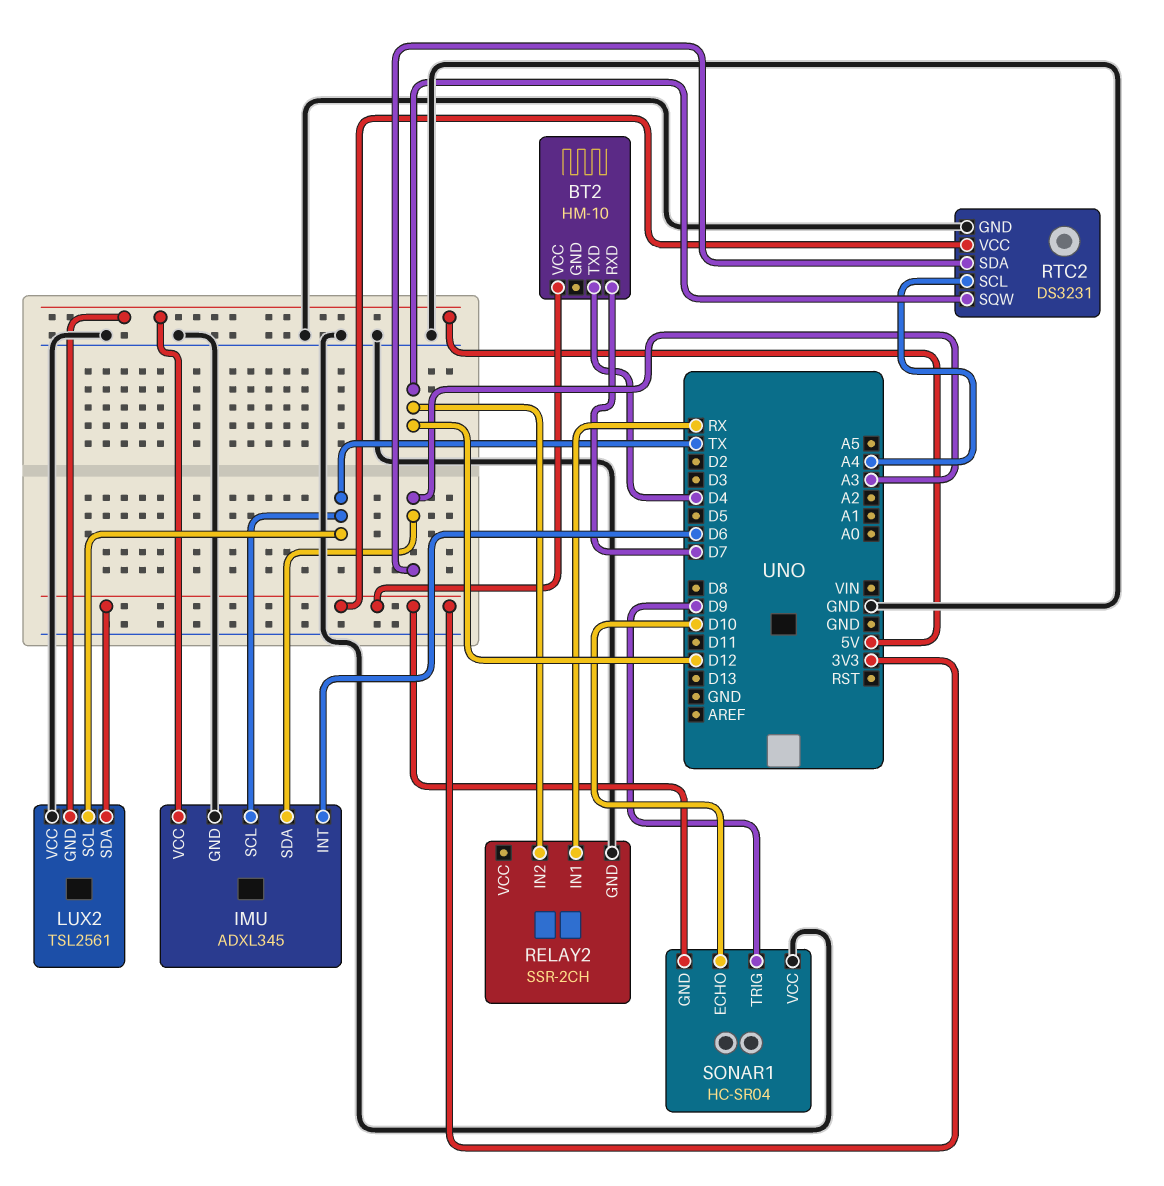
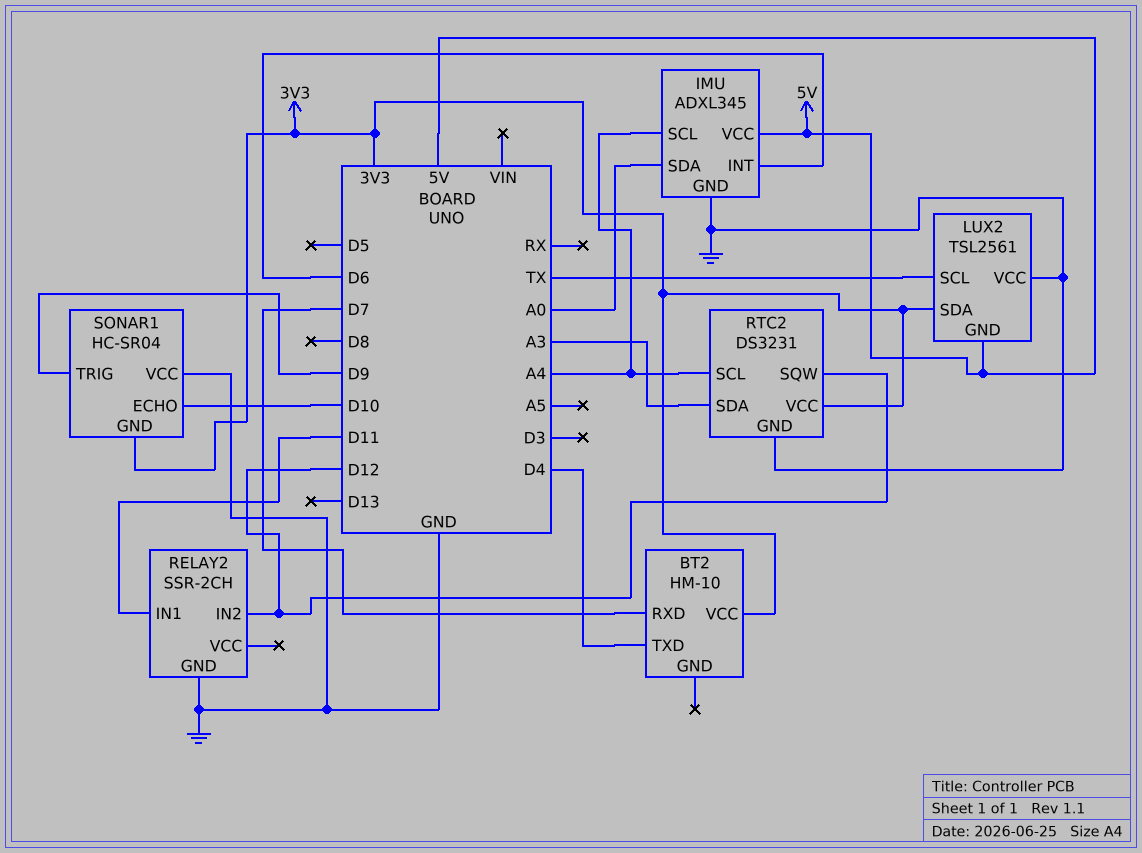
IMU pin SCL: TX -> A4
IMU pin SDA: A3 -> A0
RELAY2 pin IN1: RX -> D11

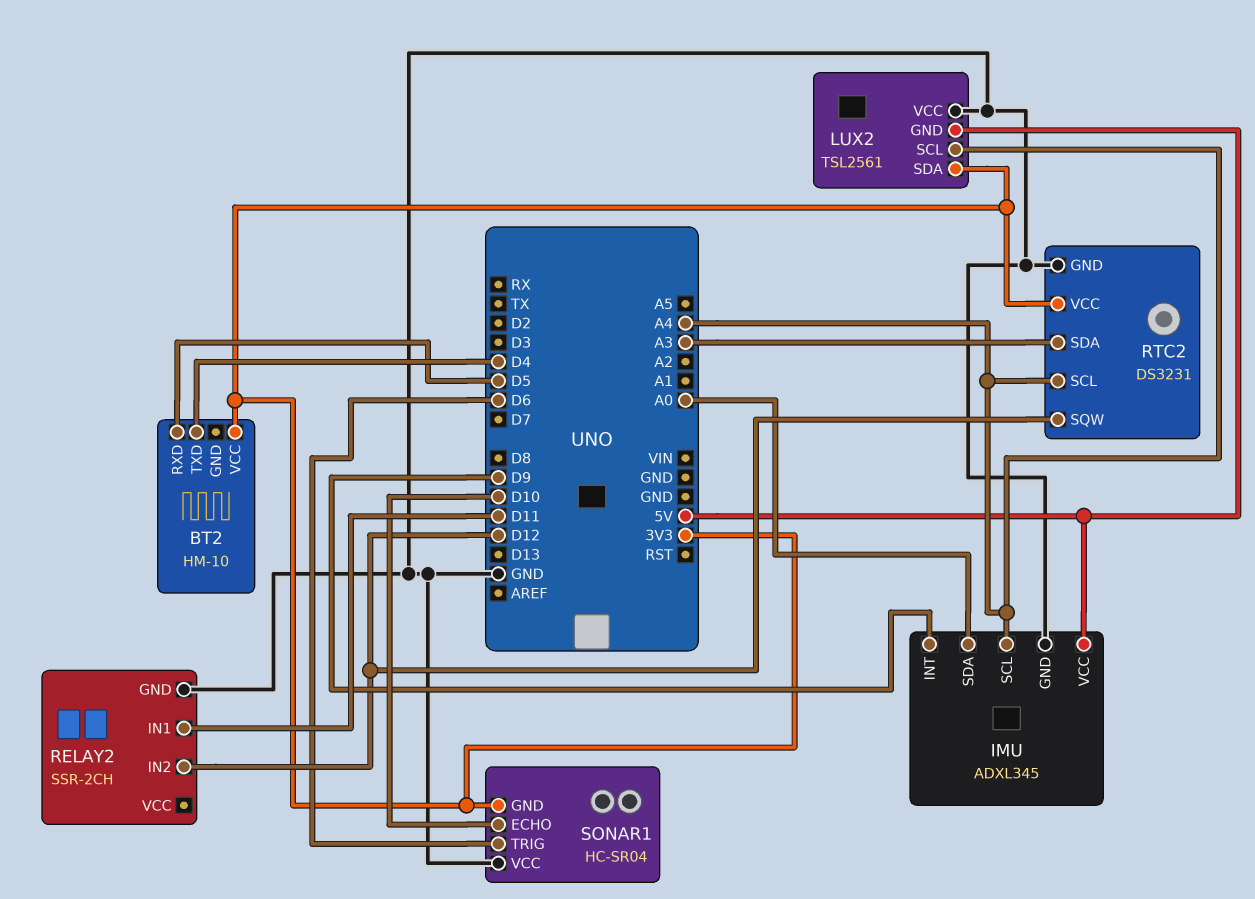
BT2 pin RXD: D7 -> D5
IMU pin INT: D6 -> D9
LUX2 pin SCL: TX -> A4
SONAR1 pin TRIG: D9 -> D6

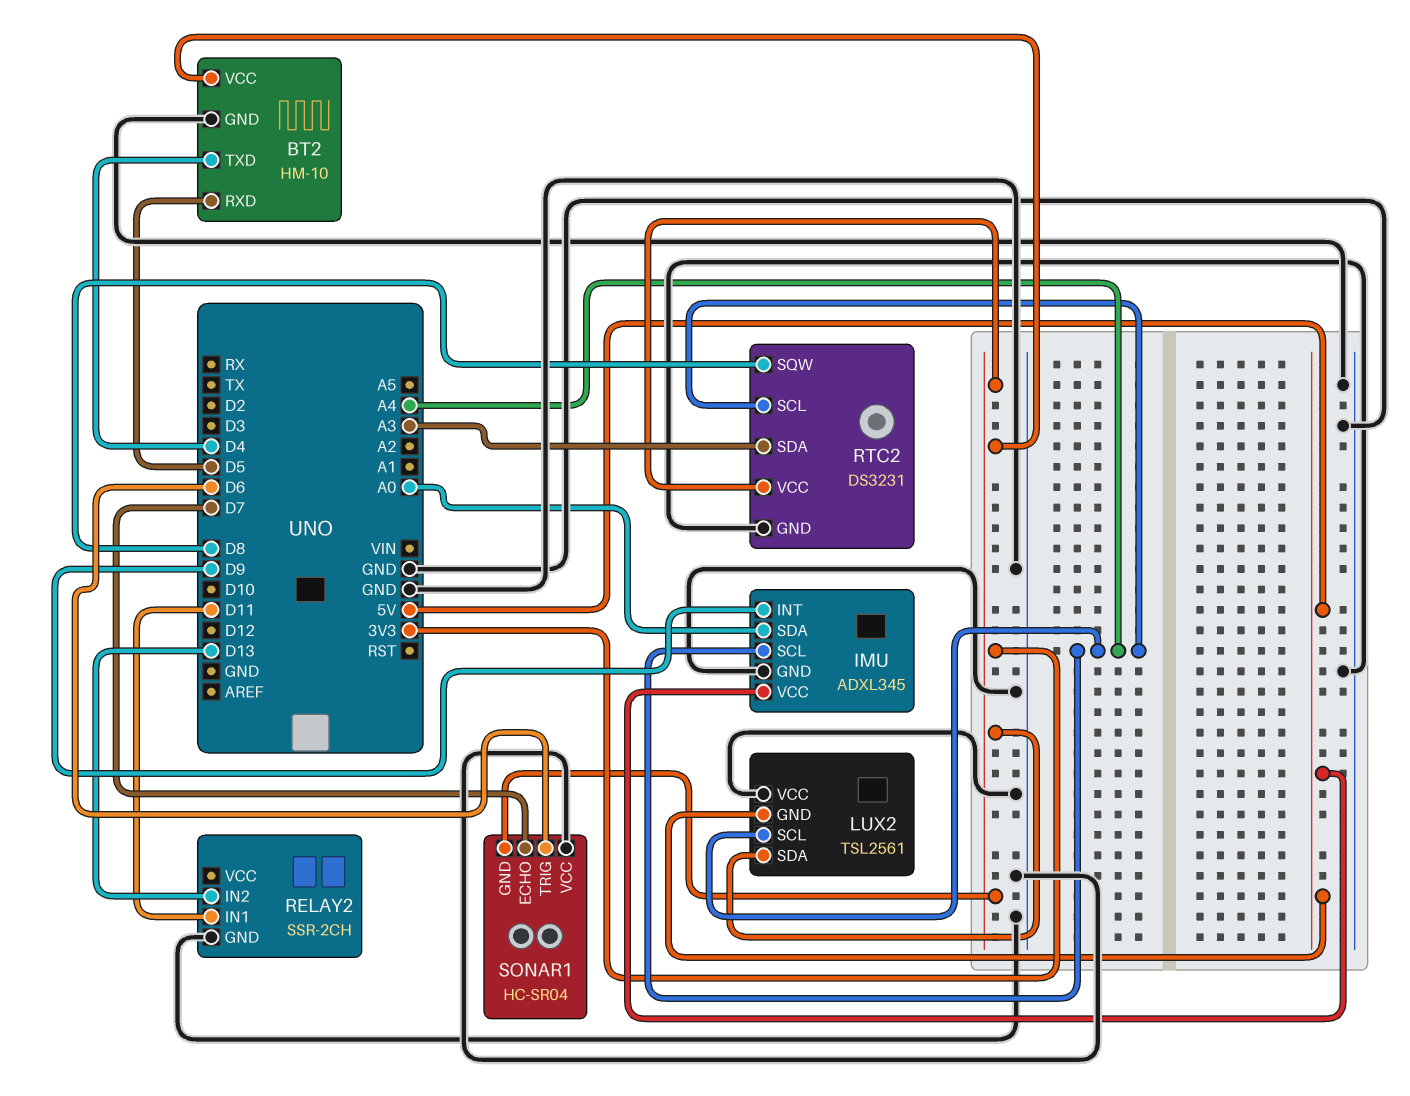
BT2 pin GND: none -> GND
RELAY2 pin IN2: D12 -> D13
RTC2 pin SQW: D12 -> D8
SONAR1 pin ECHO: D10 -> D7

